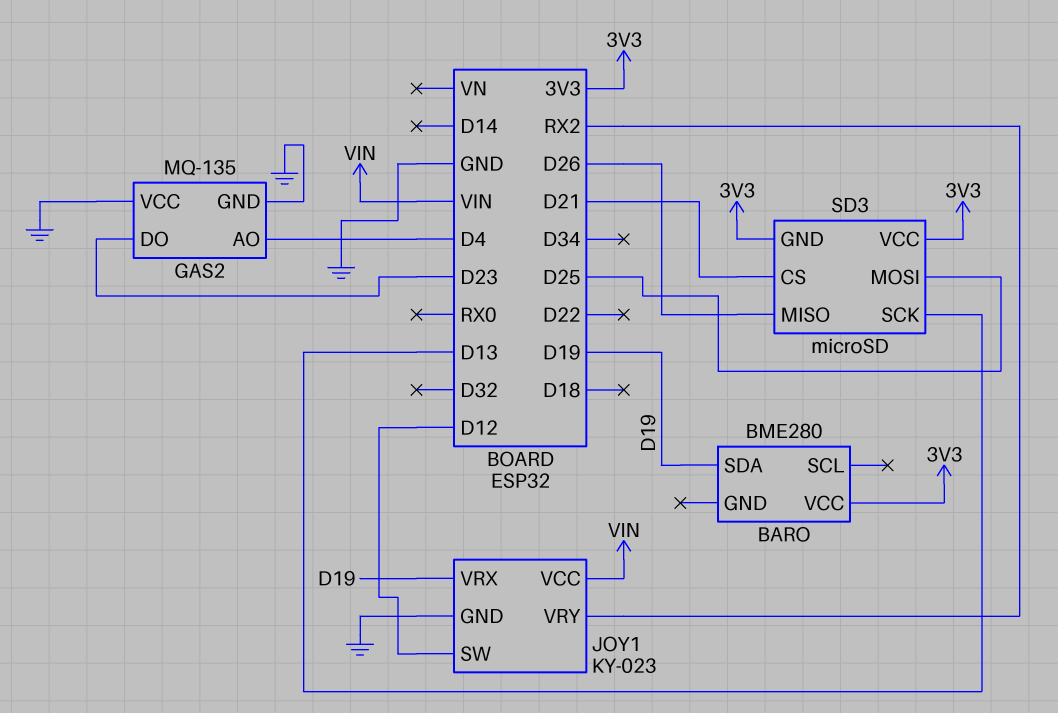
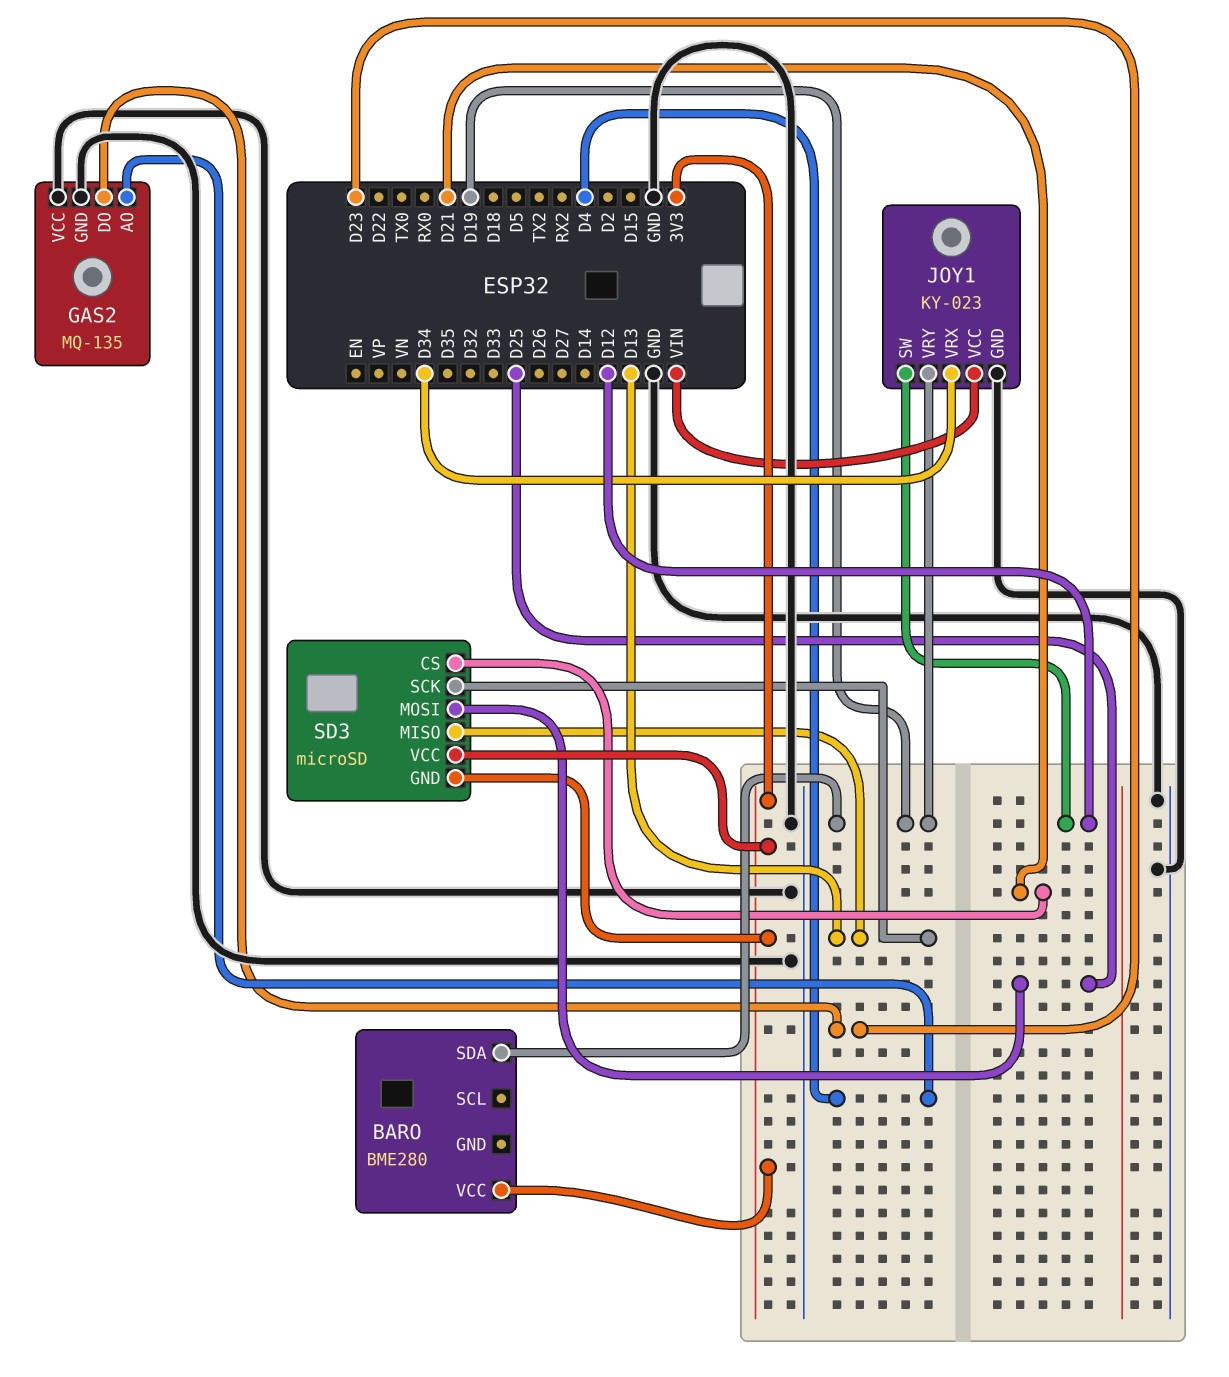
JOY1 pin VRX: D19 -> D34
JOY1 pin VRY: RX2 -> D19
SD3 pin MISO: D26 -> D13

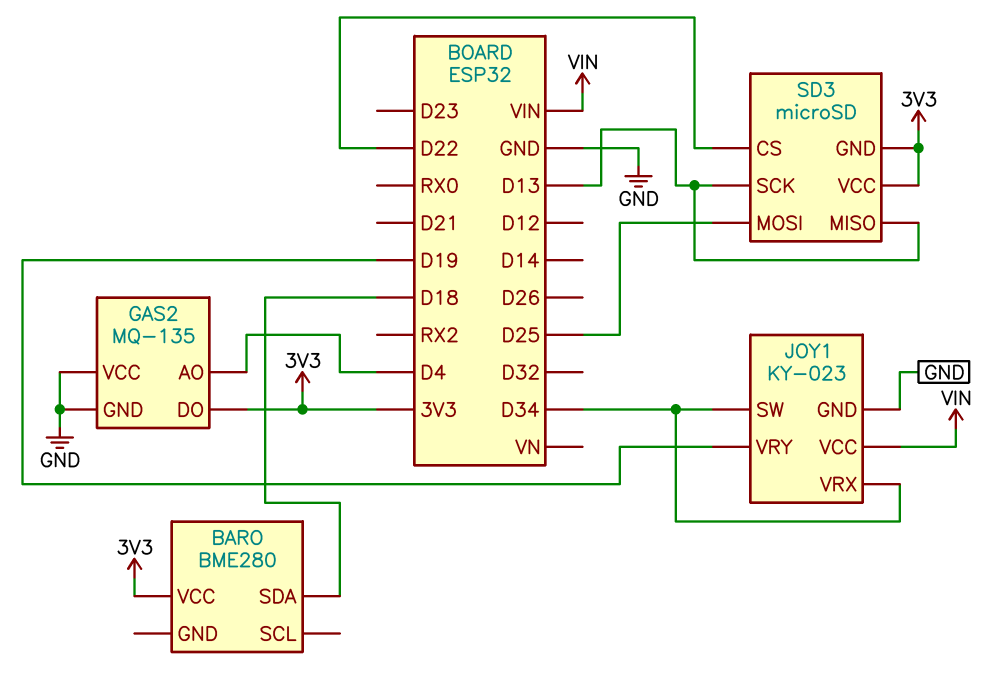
BARO pin SDA: D19 -> D18
GAS2 pin DO: D23 -> 3V3
JOY1 pin SW: D12 -> D34
SD3 pin CS: D21 -> D22

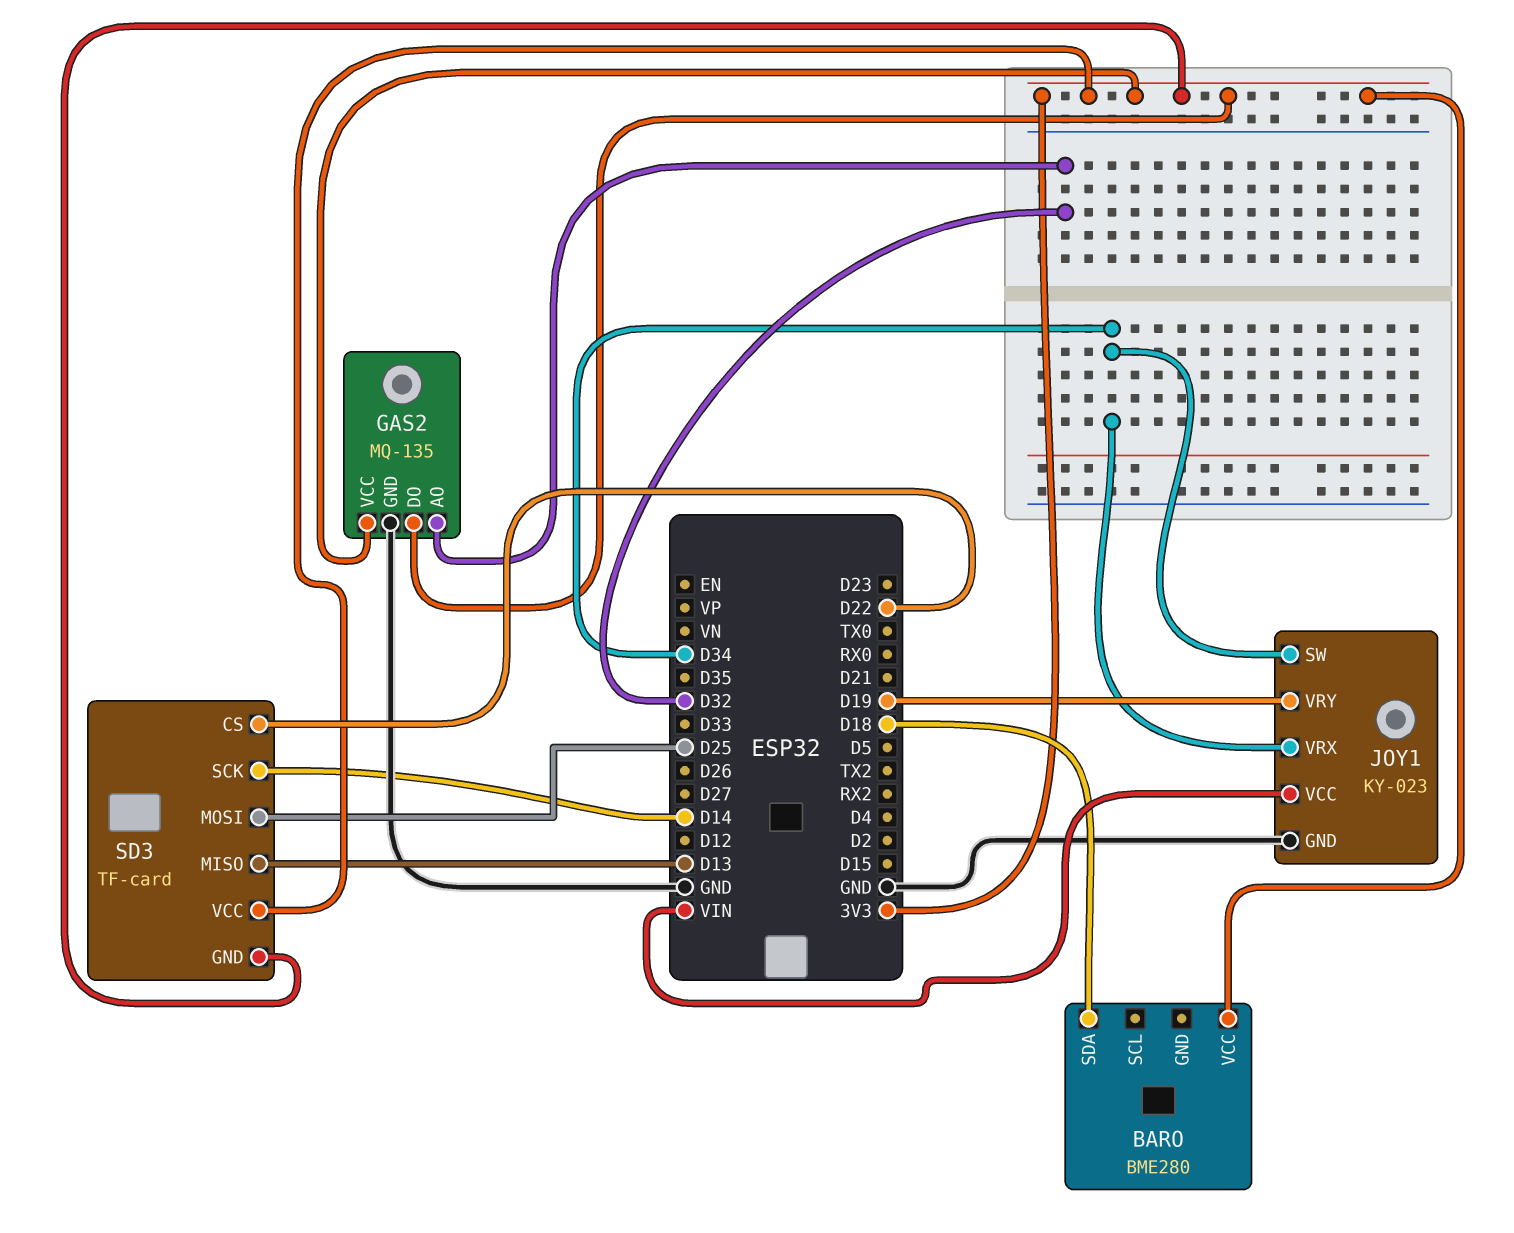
GAS2 pin AO: D4 -> D32
GAS2 pin VCC: GND -> 3V3
SD3: microSD -> TF-card
SD3 pin SCK: D13 -> D14

